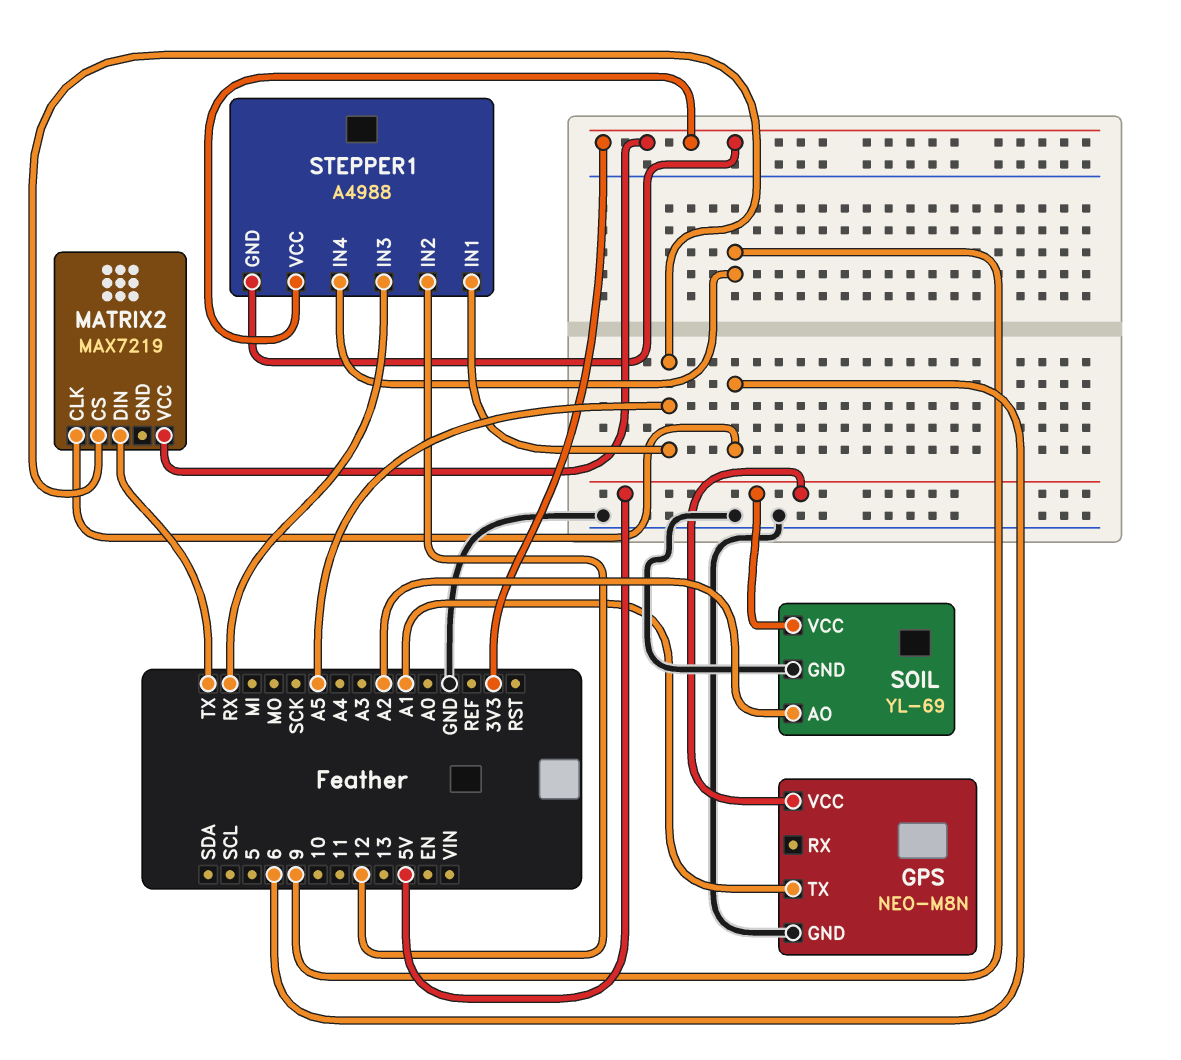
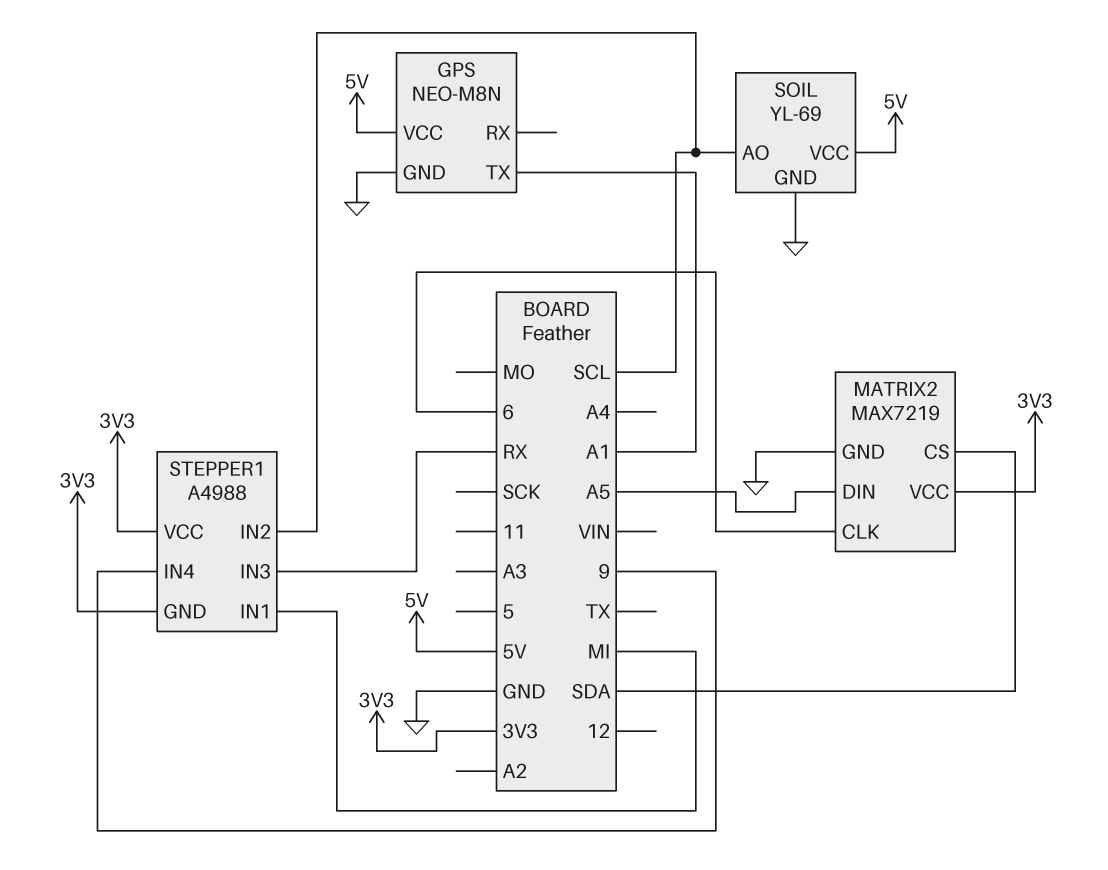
MATRIX2 pin CS: A5 -> SDA
MATRIX2 pin DIN: TX -> A5
MATRIX2 pin GND: none -> GND
SOIL pin AO: A2 -> SCL
STEPPER1 pin IN1: A5 -> MI
STEPPER1 pin IN2: 12 -> SCL

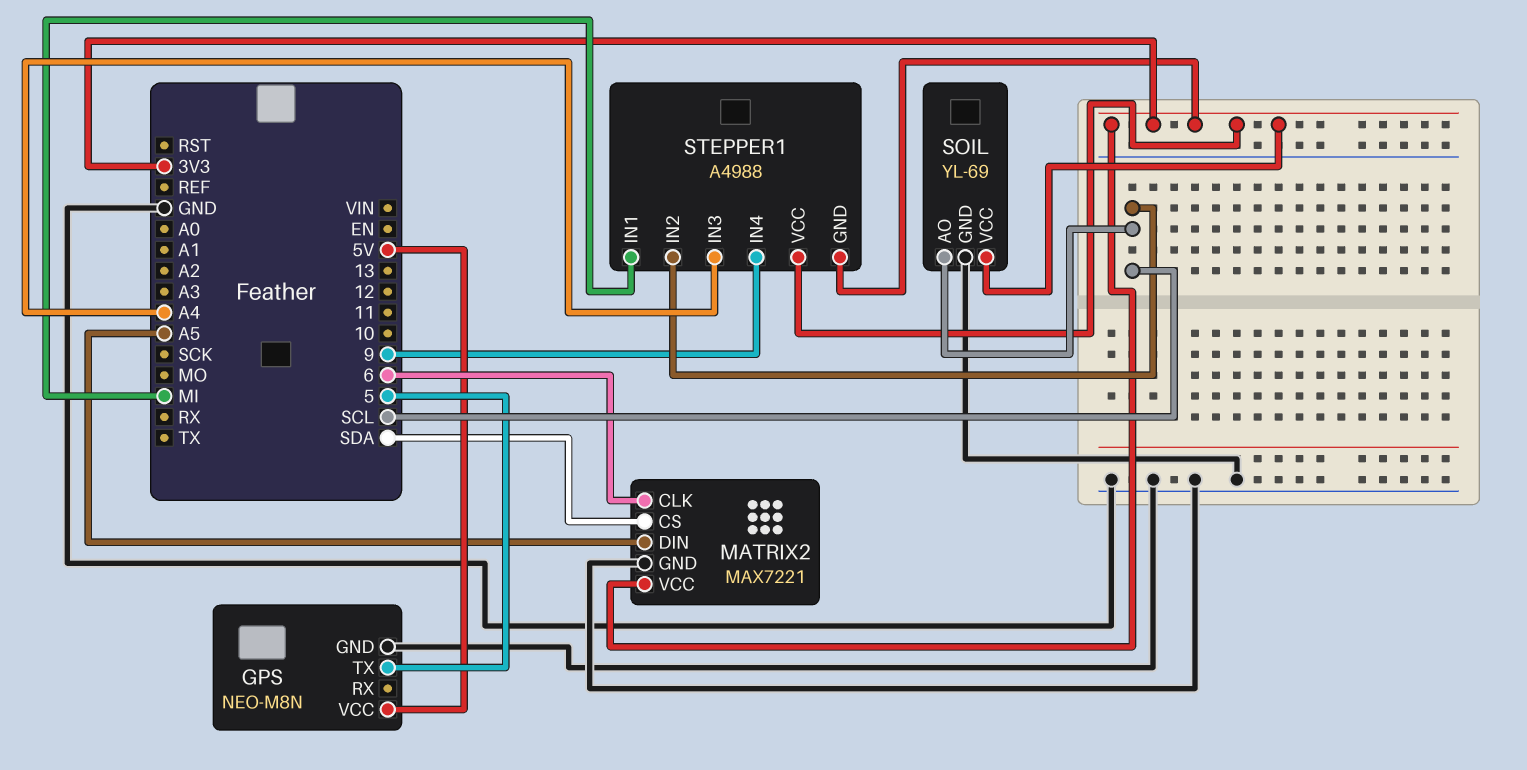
GPS pin TX: A1 -> 5
MATRIX2: MAX7219 -> MAX7221
SOIL pin VCC: 5V -> 3V3
STEPPER1 pin IN3: RX -> A4

